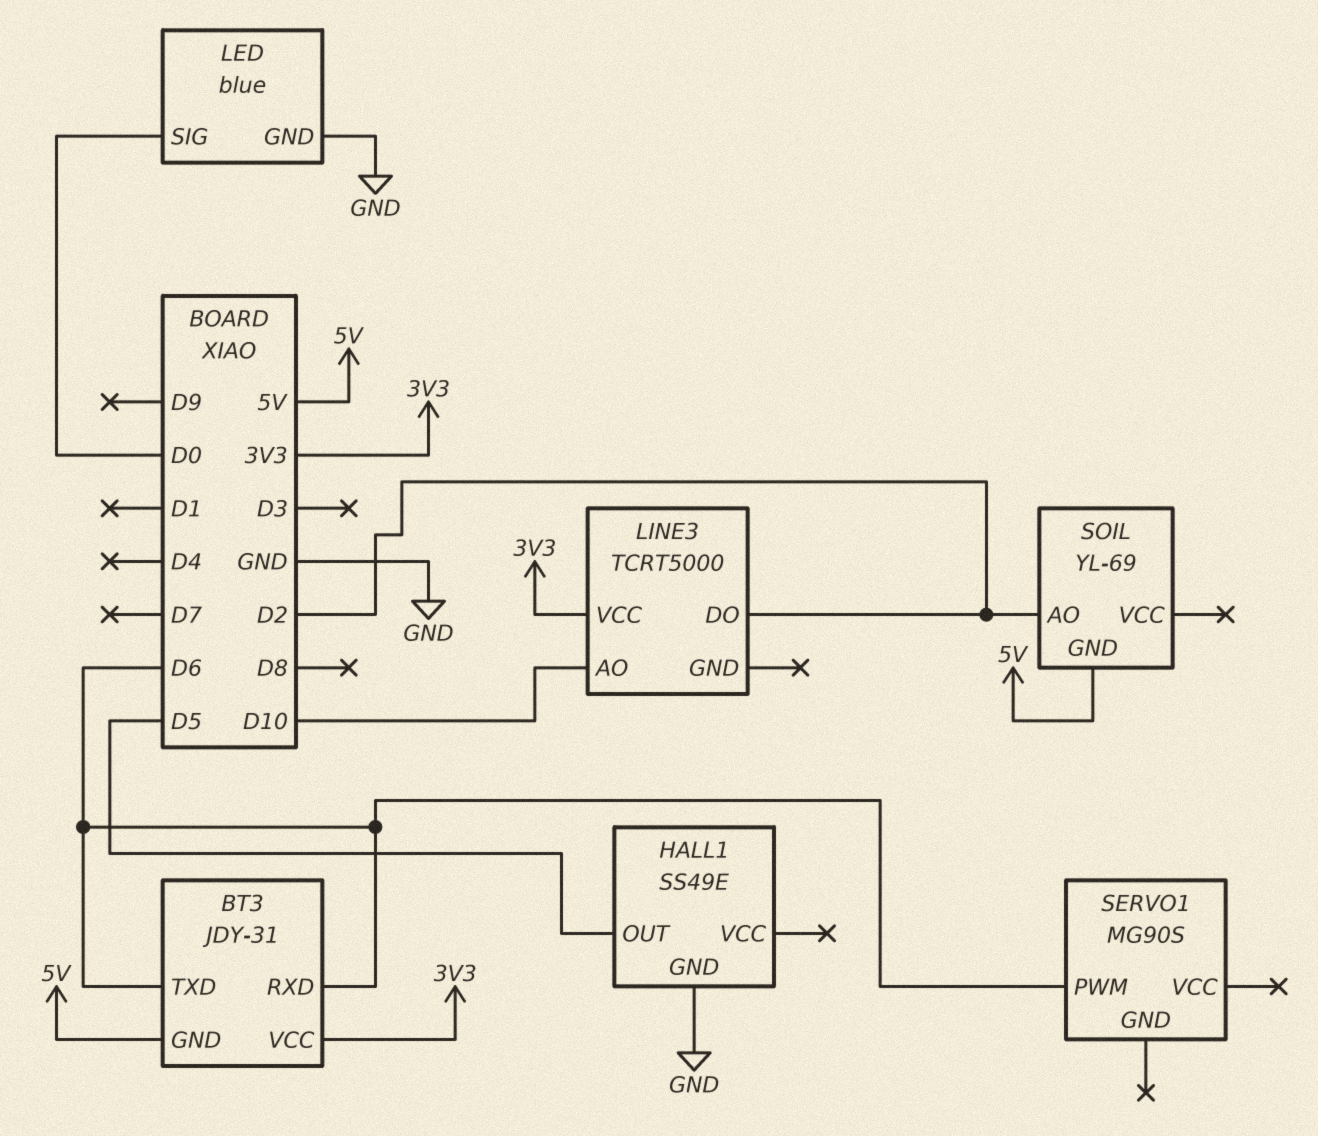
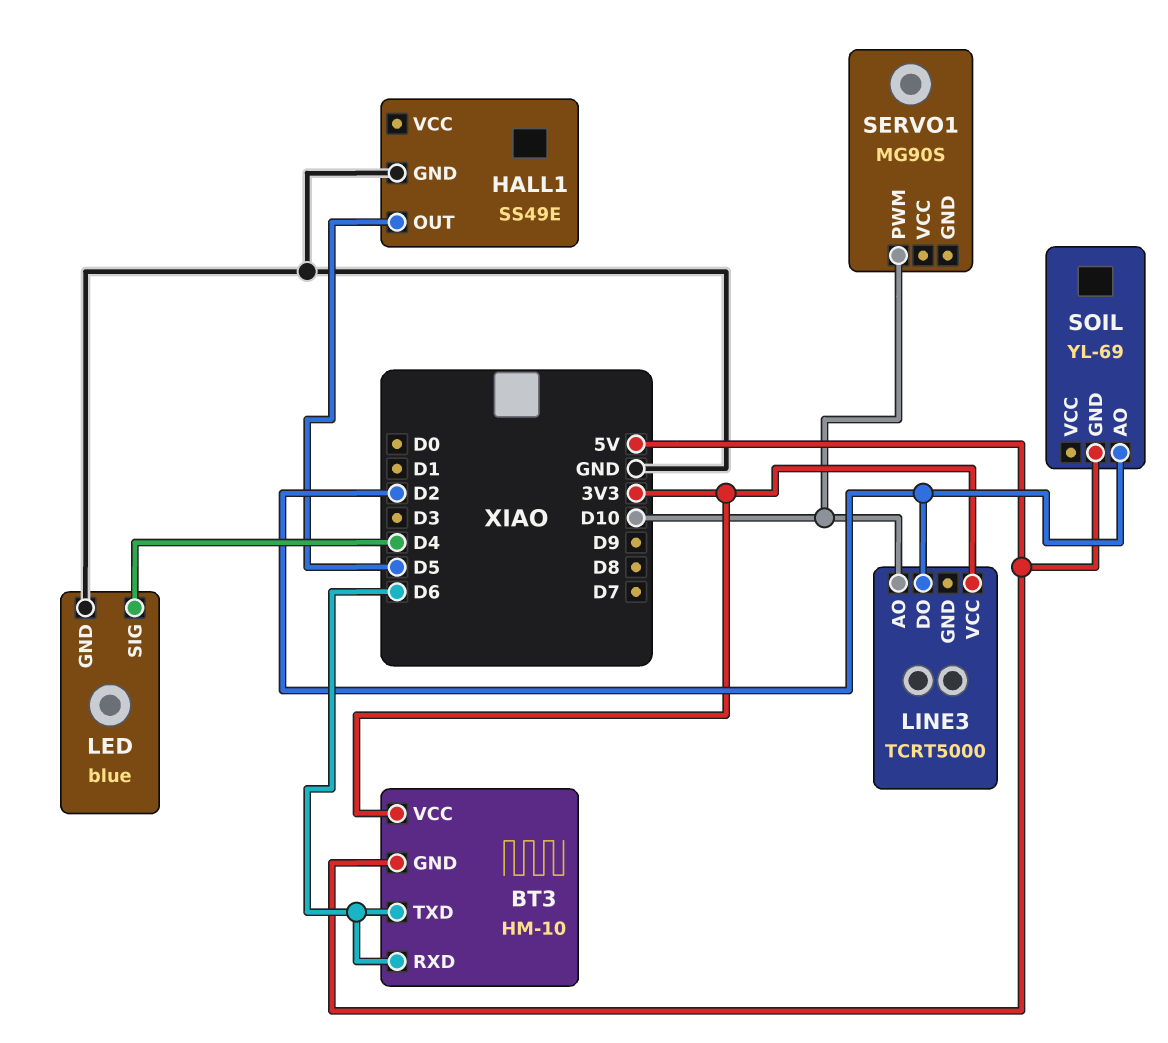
BT3: JDY-31 -> HM-10
LED pin SIG: D0 -> D4
SERVO1 pin PWM: D6 -> D10

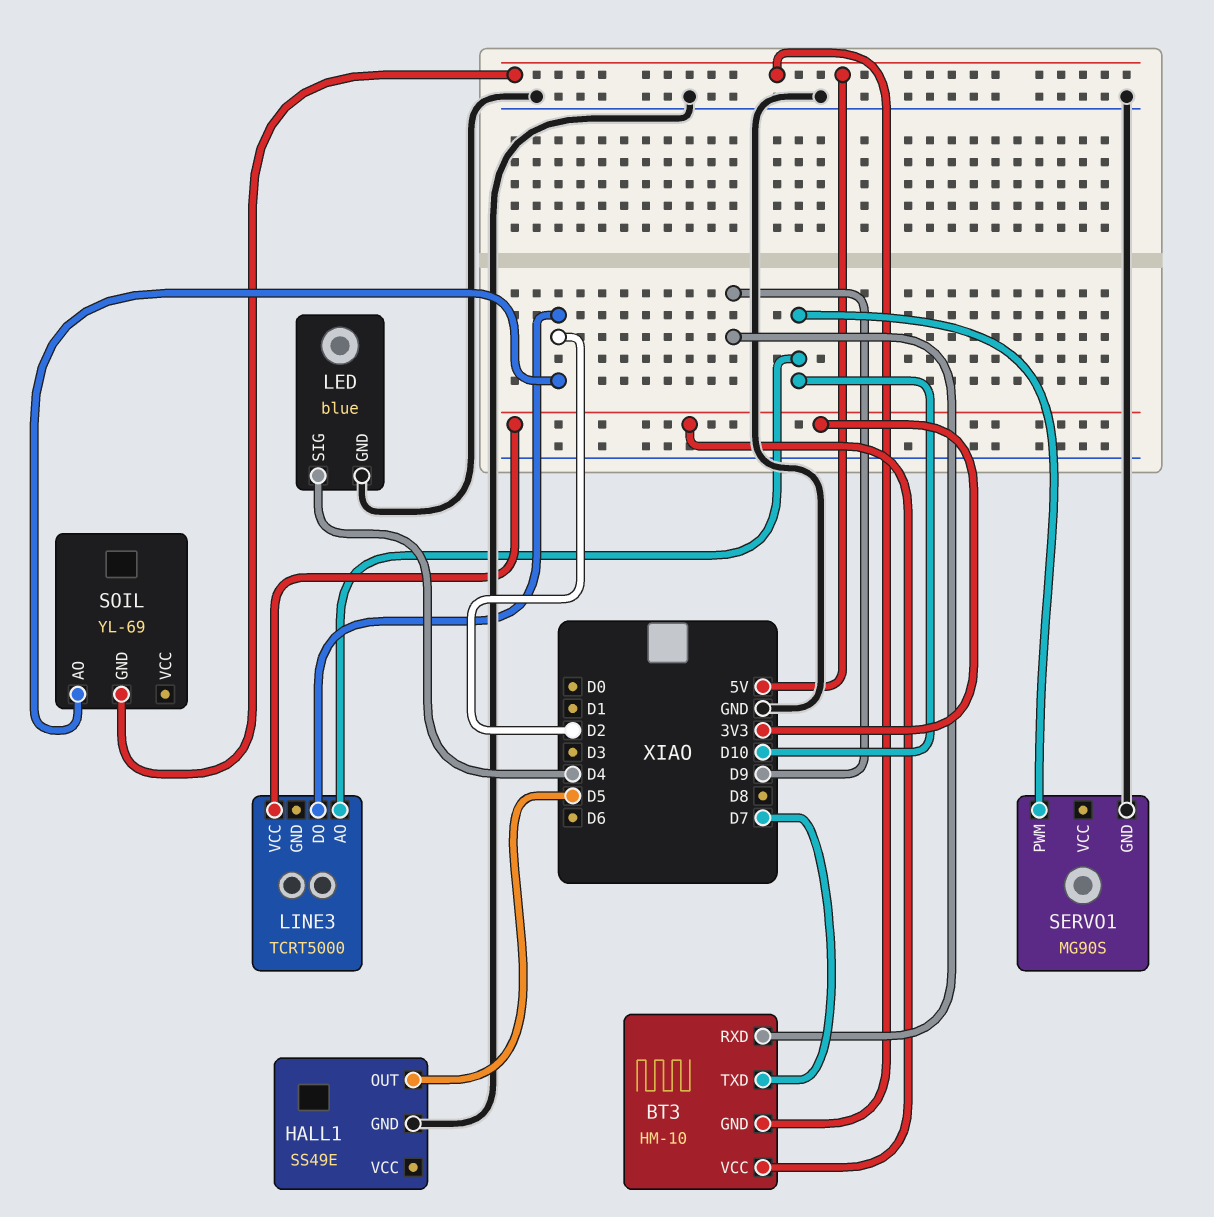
BT3 pin RXD: D6 -> D9
BT3 pin TXD: D6 -> D7
SERVO1 pin GND: none -> GND

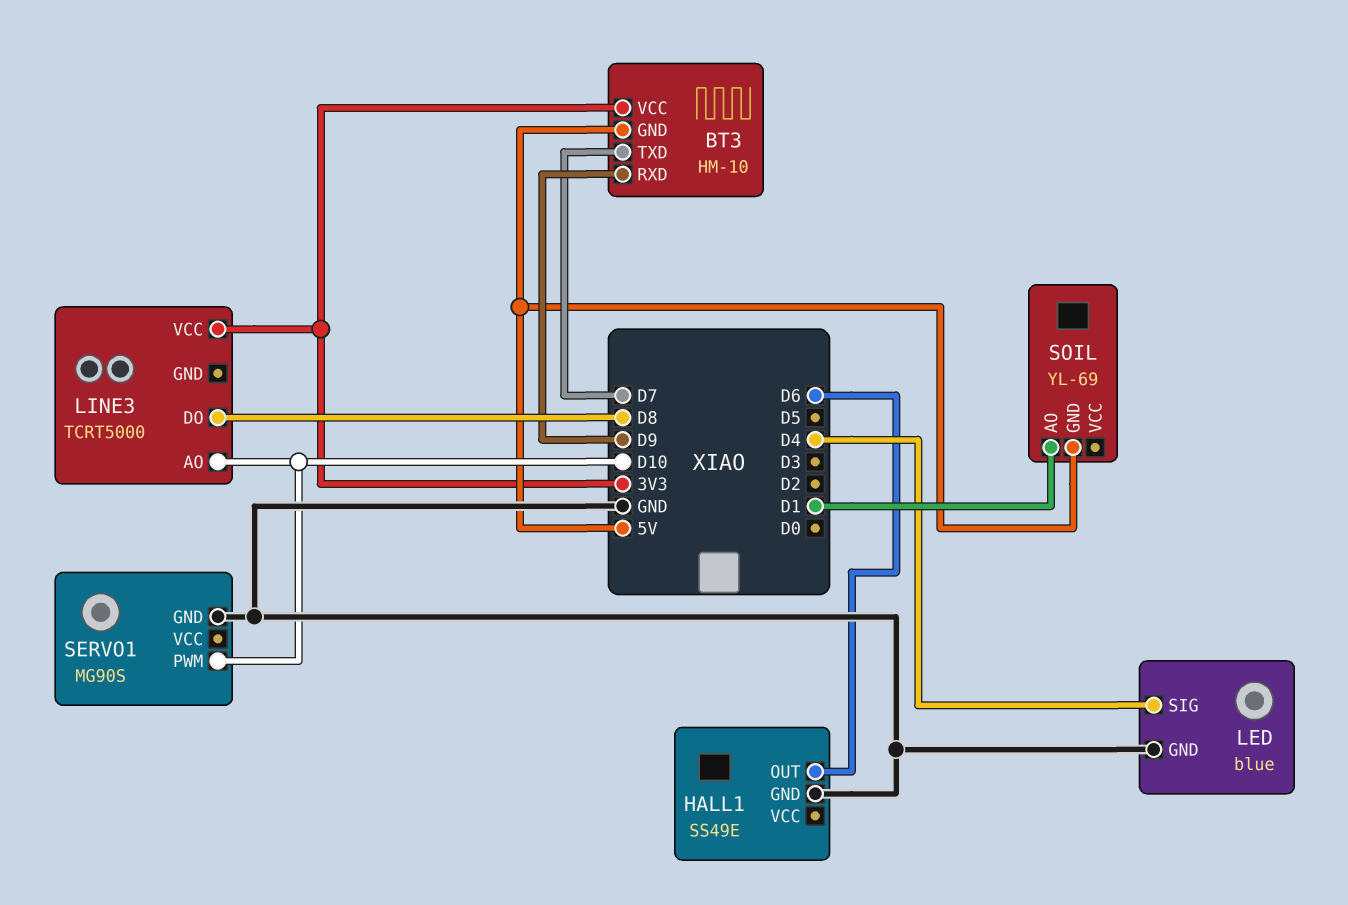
HALL1 pin OUT: D5 -> D6
LINE3 pin DO: D2 -> D8
SOIL pin AO: D2 -> D1

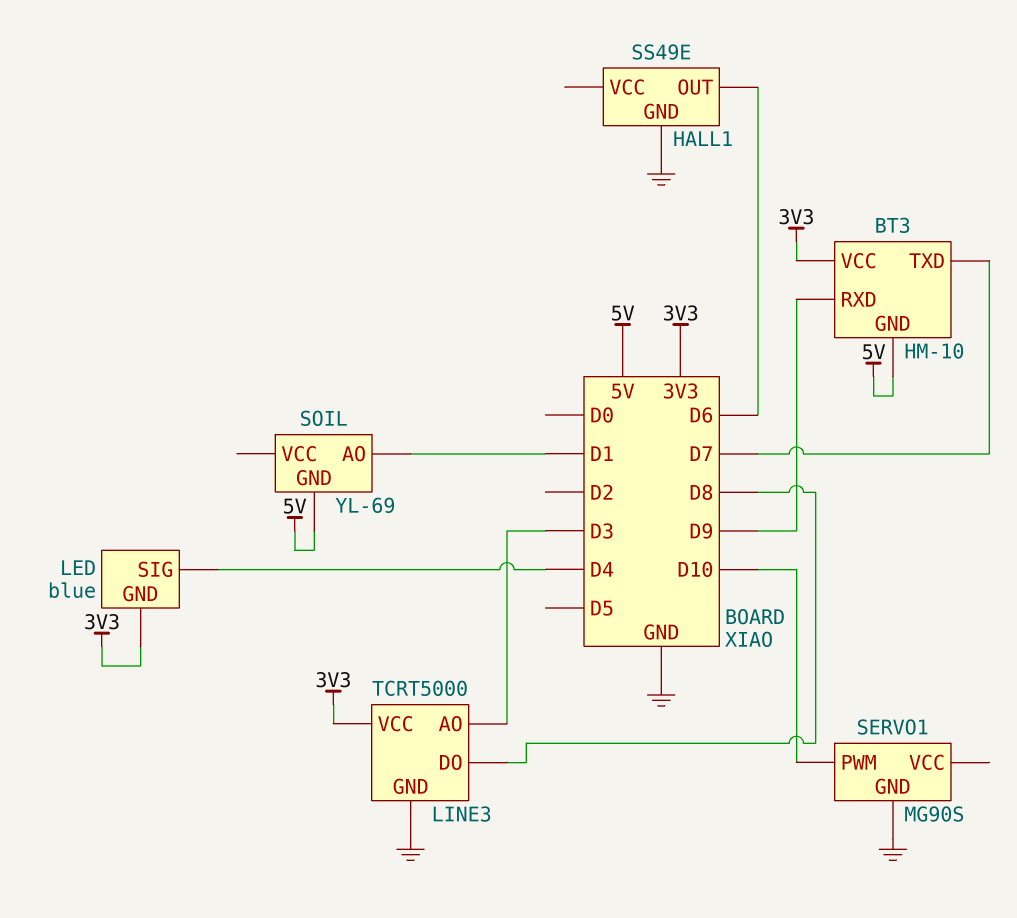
LED pin GND: GND -> 3V3
LINE3 pin AO: D10 -> D3
LINE3 pin GND: none -> GND

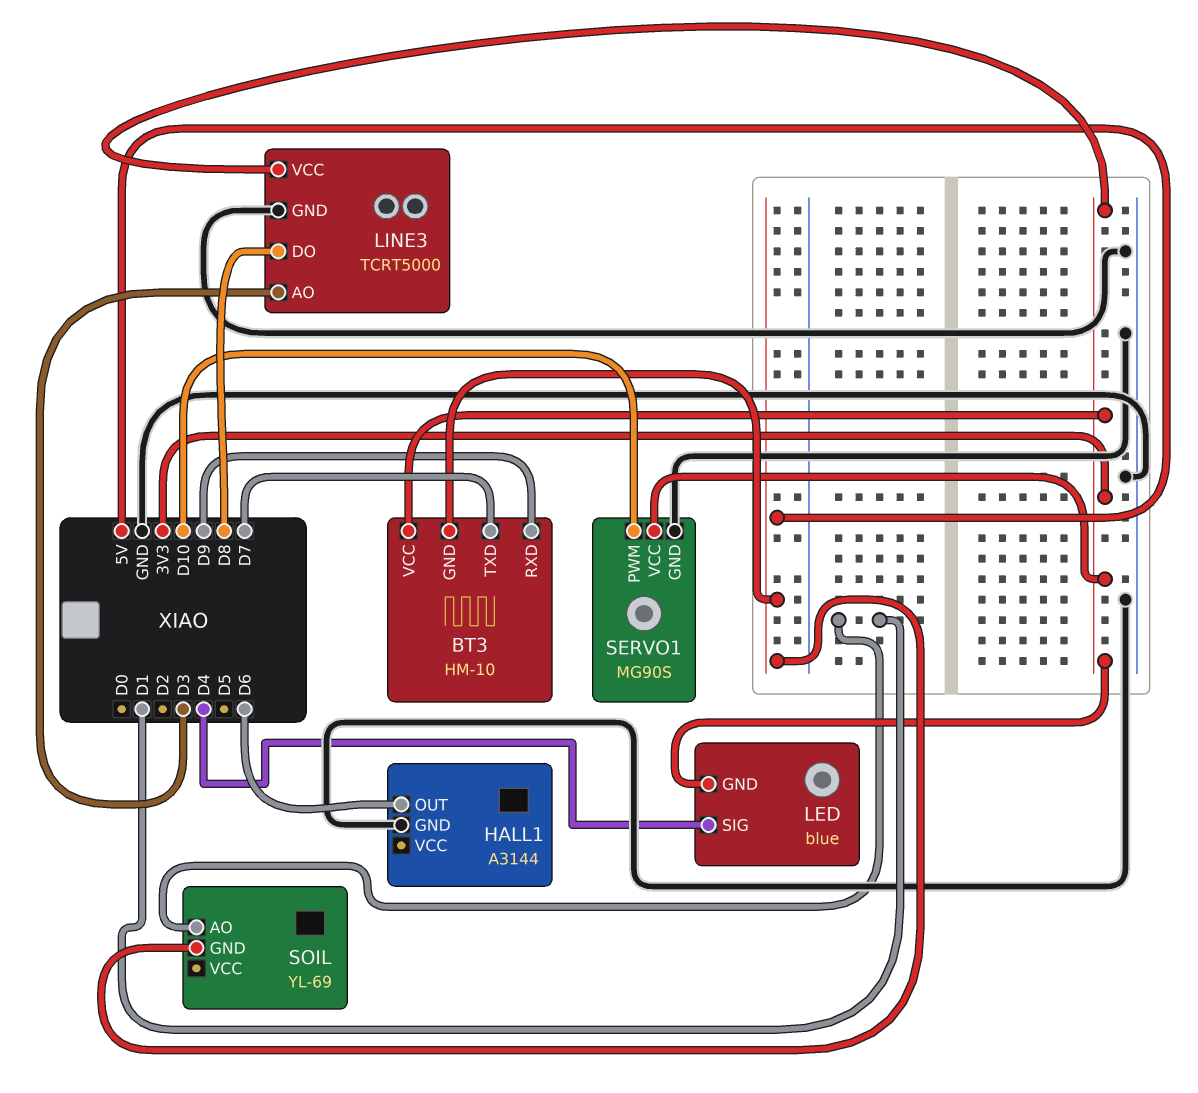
HALL1: SS49E -> A3144
SERVO1 pin VCC: none -> 3V3

